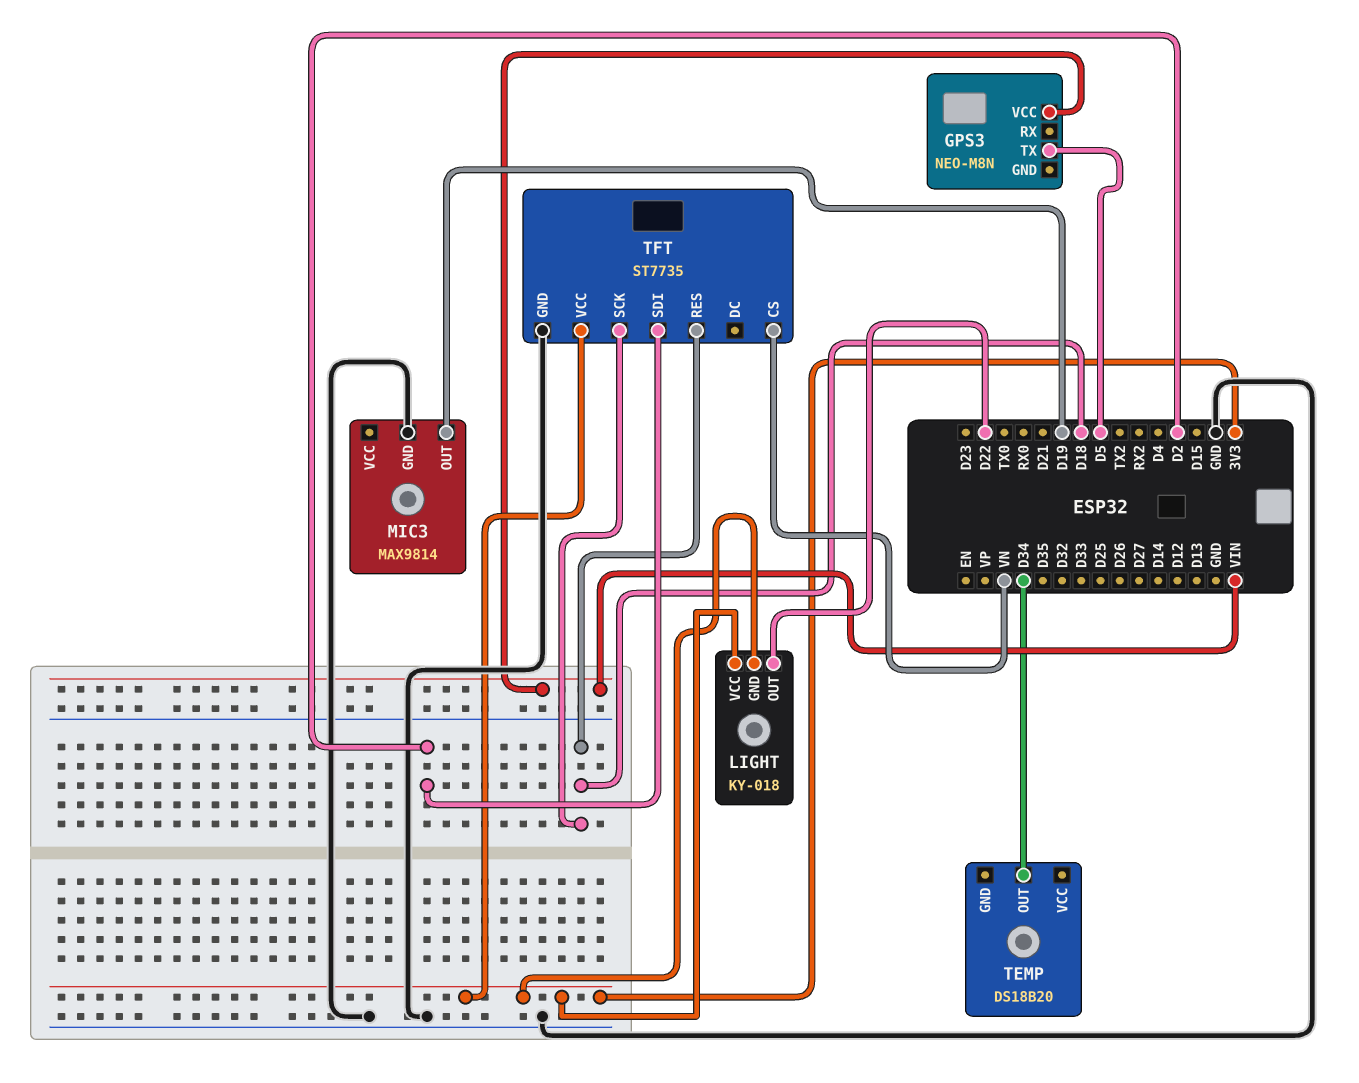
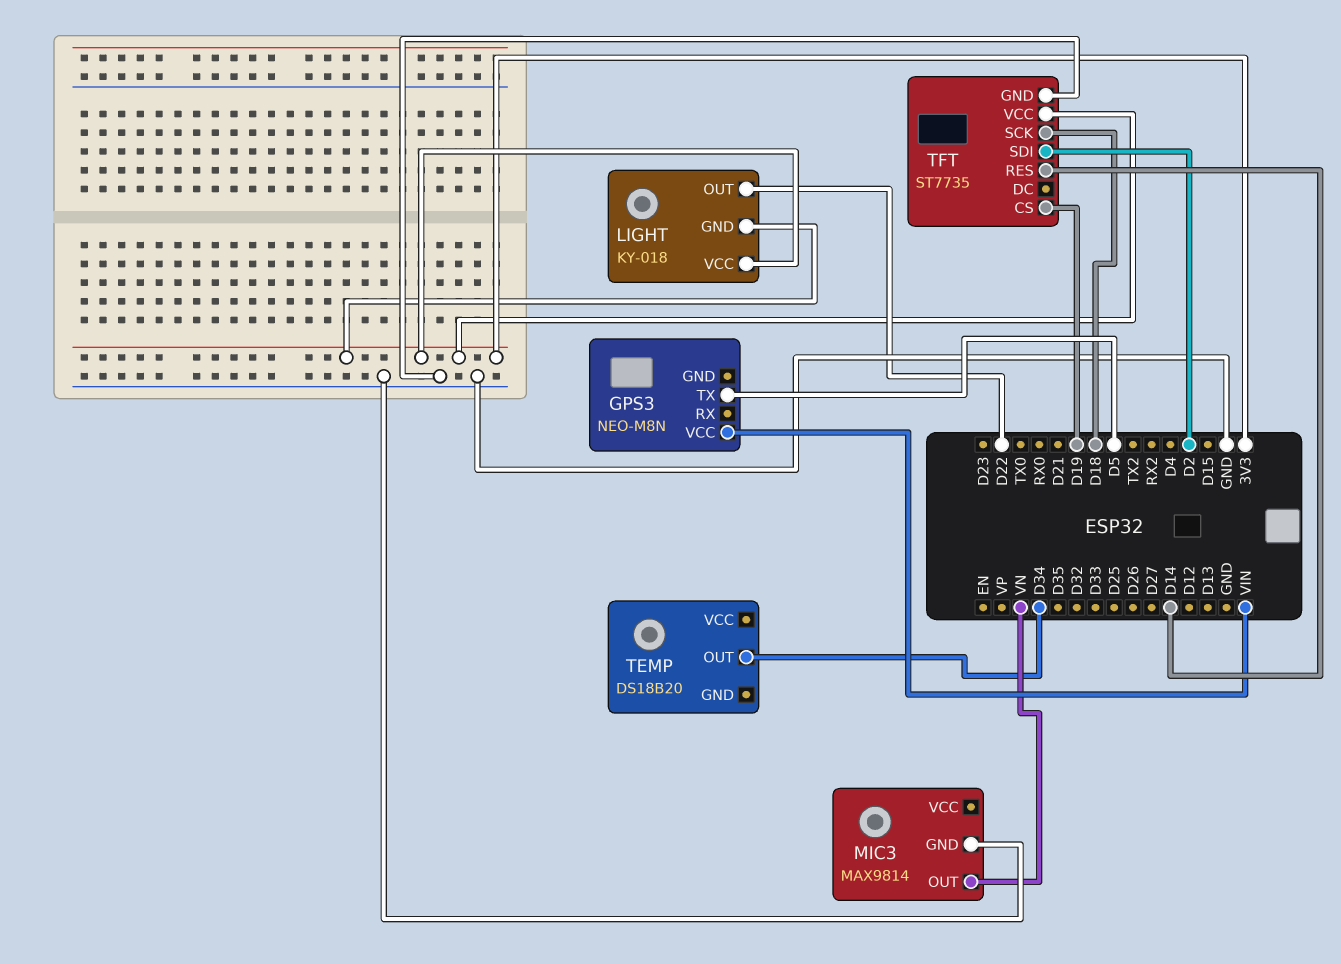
MIC3 pin OUT: D19 -> VN
TFT pin CS: VN -> D19
TFT pin RES: D18 -> D14

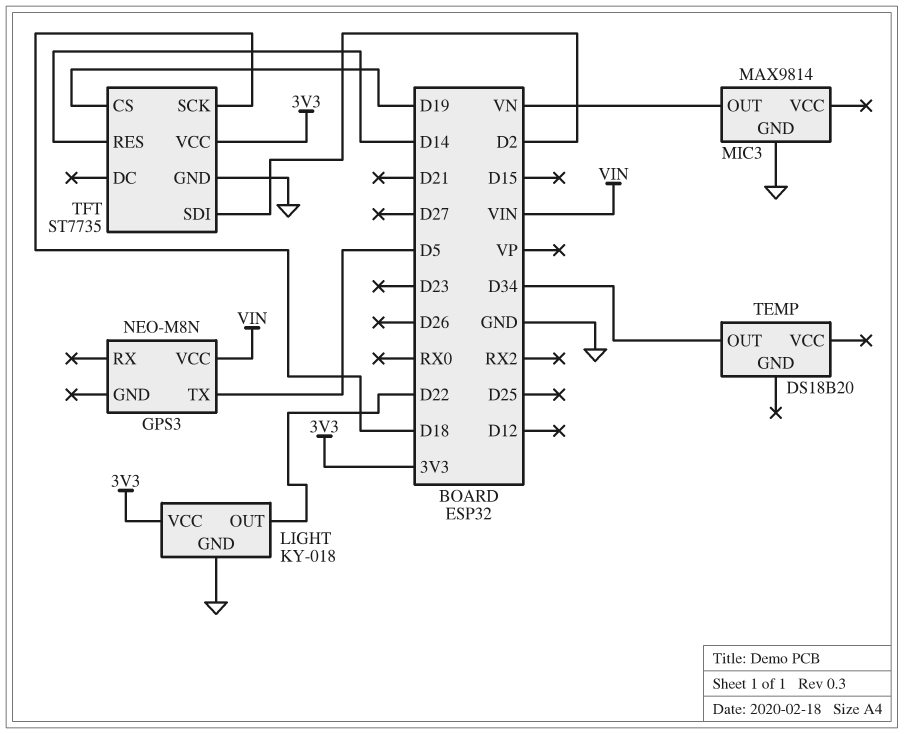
LIGHT pin GND: 3V3 -> GND

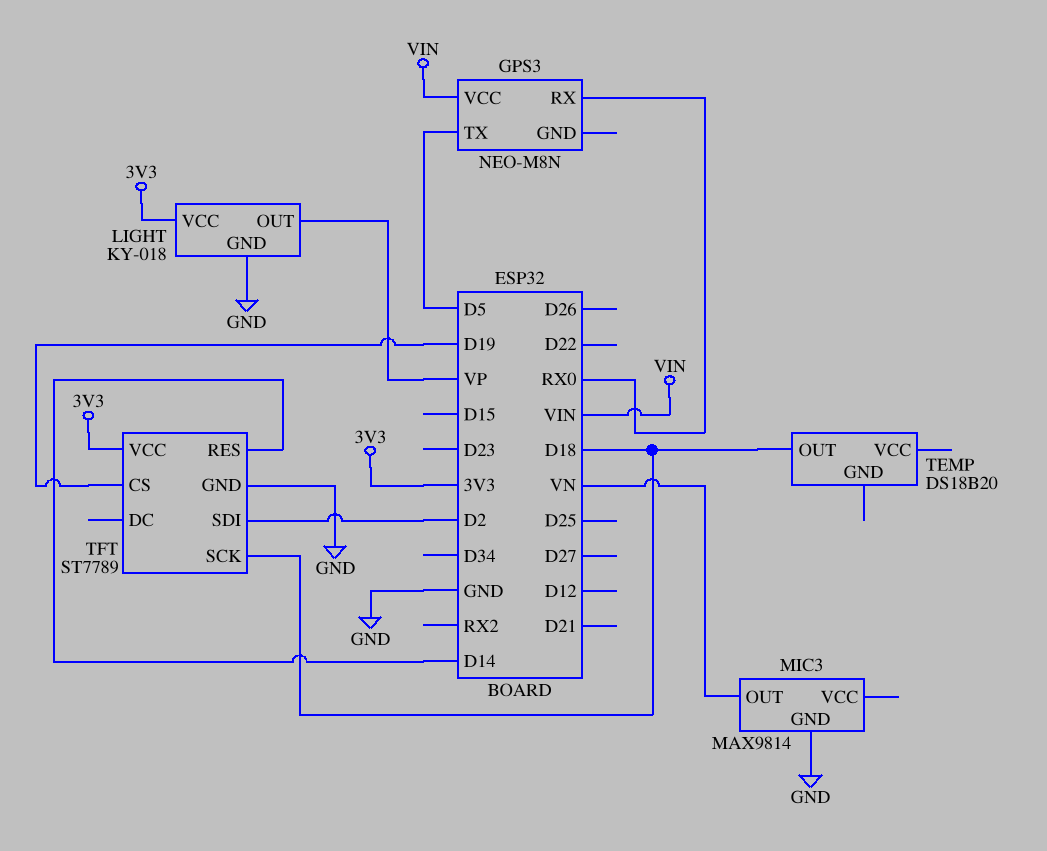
GPS3 pin RX: none -> RX0
LIGHT pin OUT: D22 -> VP
TEMP pin OUT: D34 -> D18
TFT: ST7735 -> ST7789

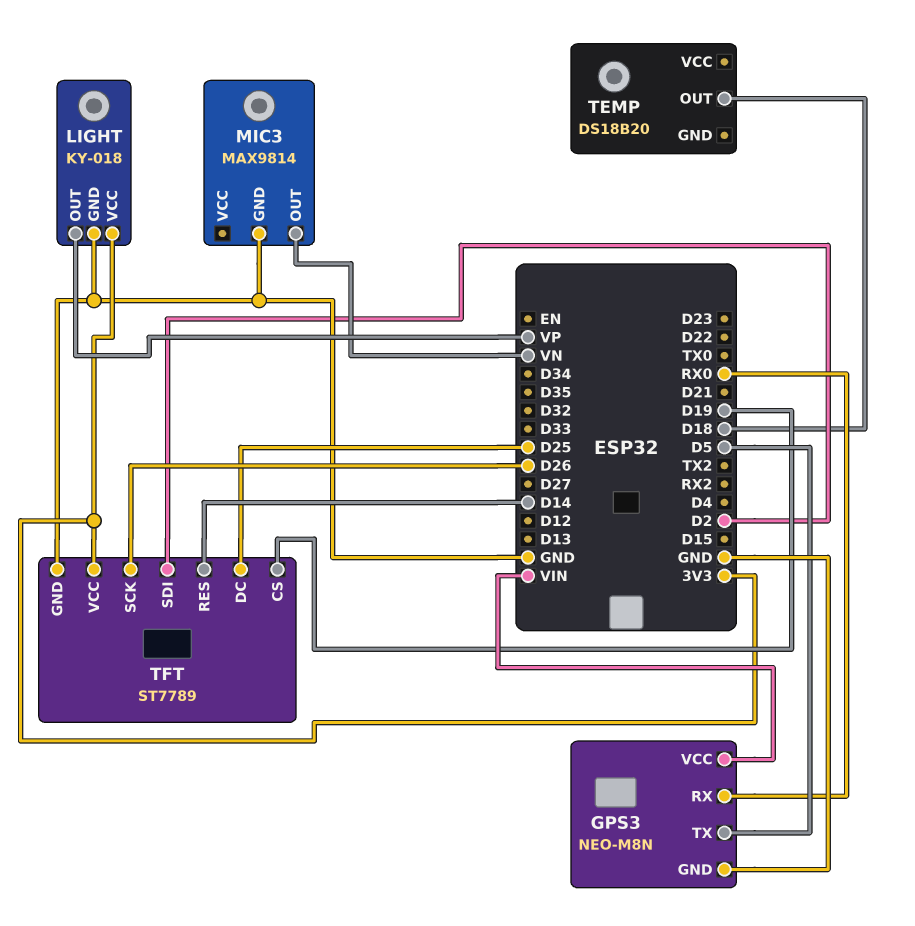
GPS3 pin GND: none -> GND
TFT pin DC: none -> D25
TFT pin SCK: D18 -> D26

